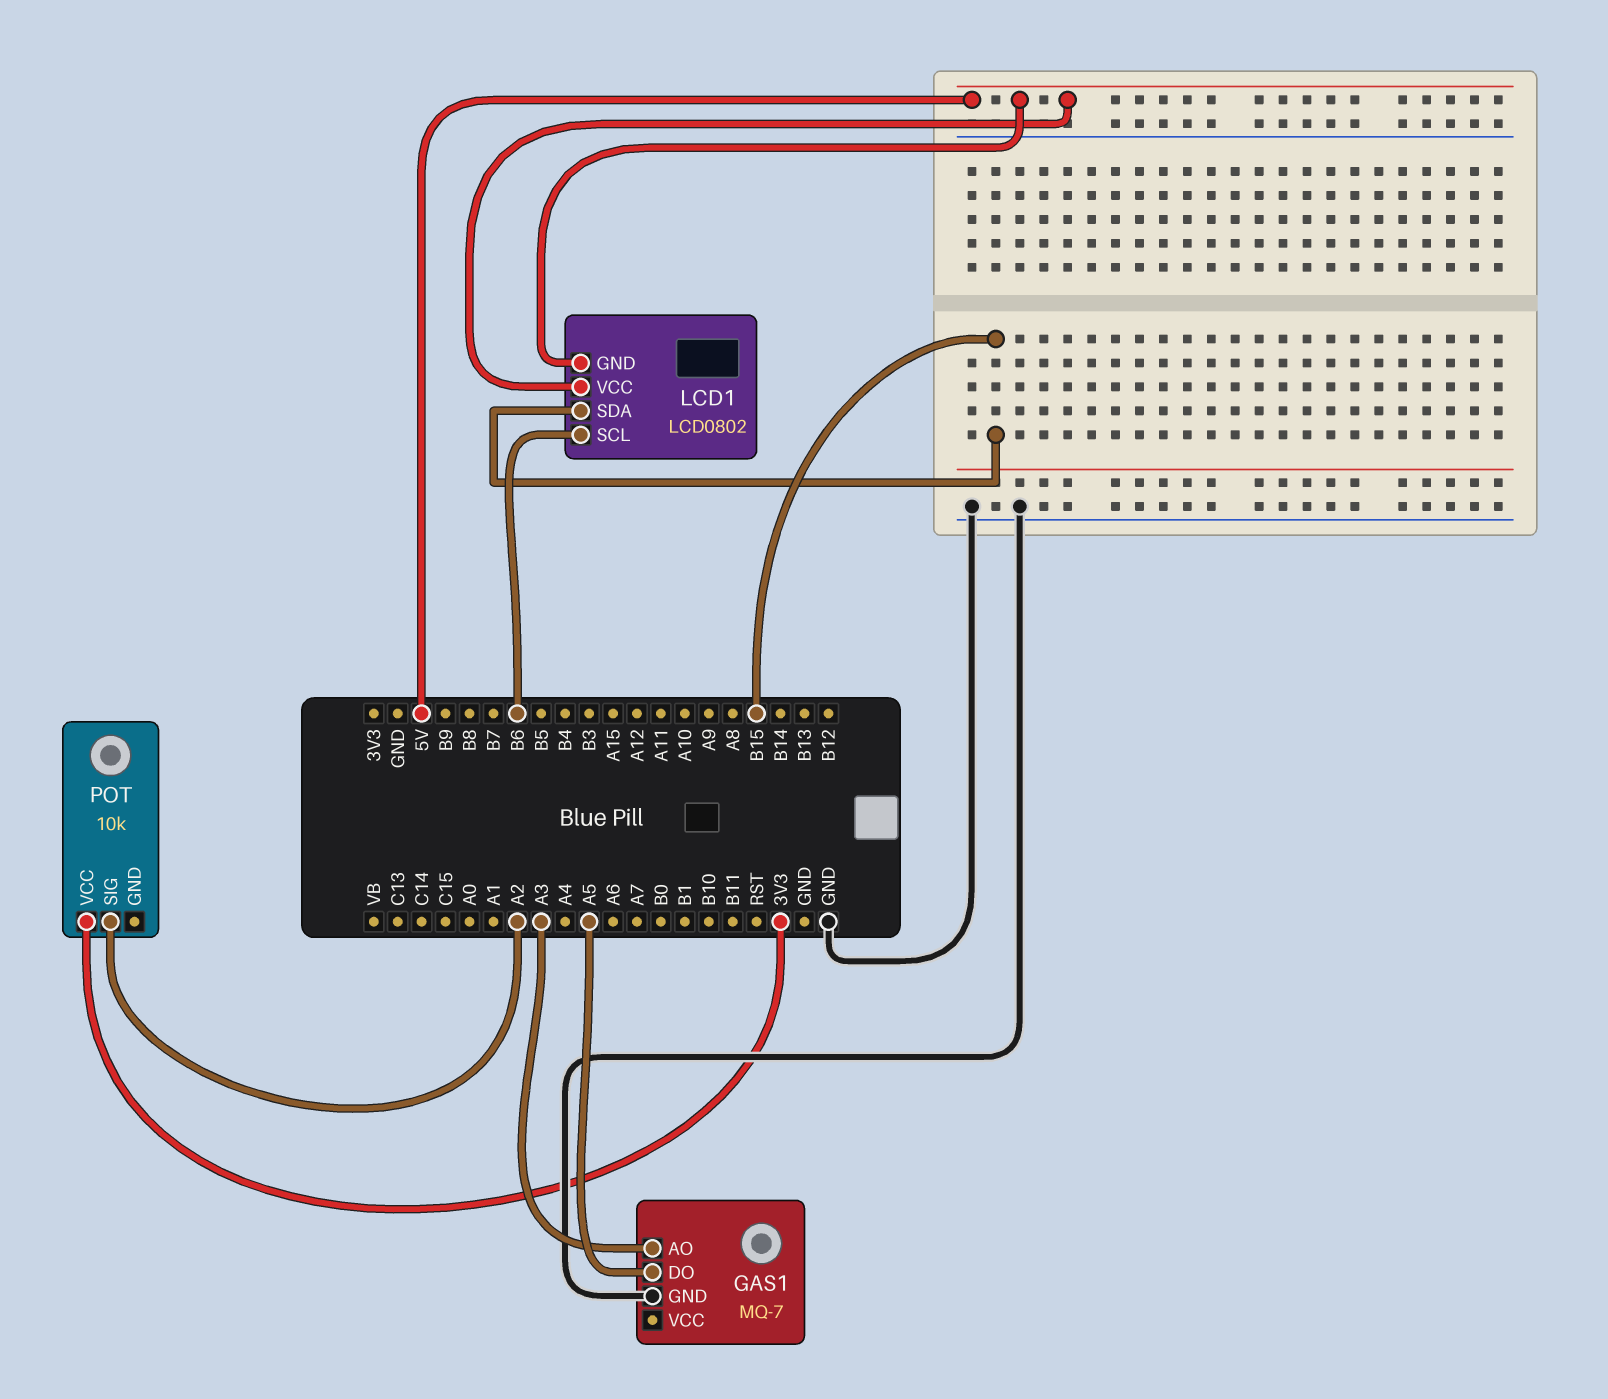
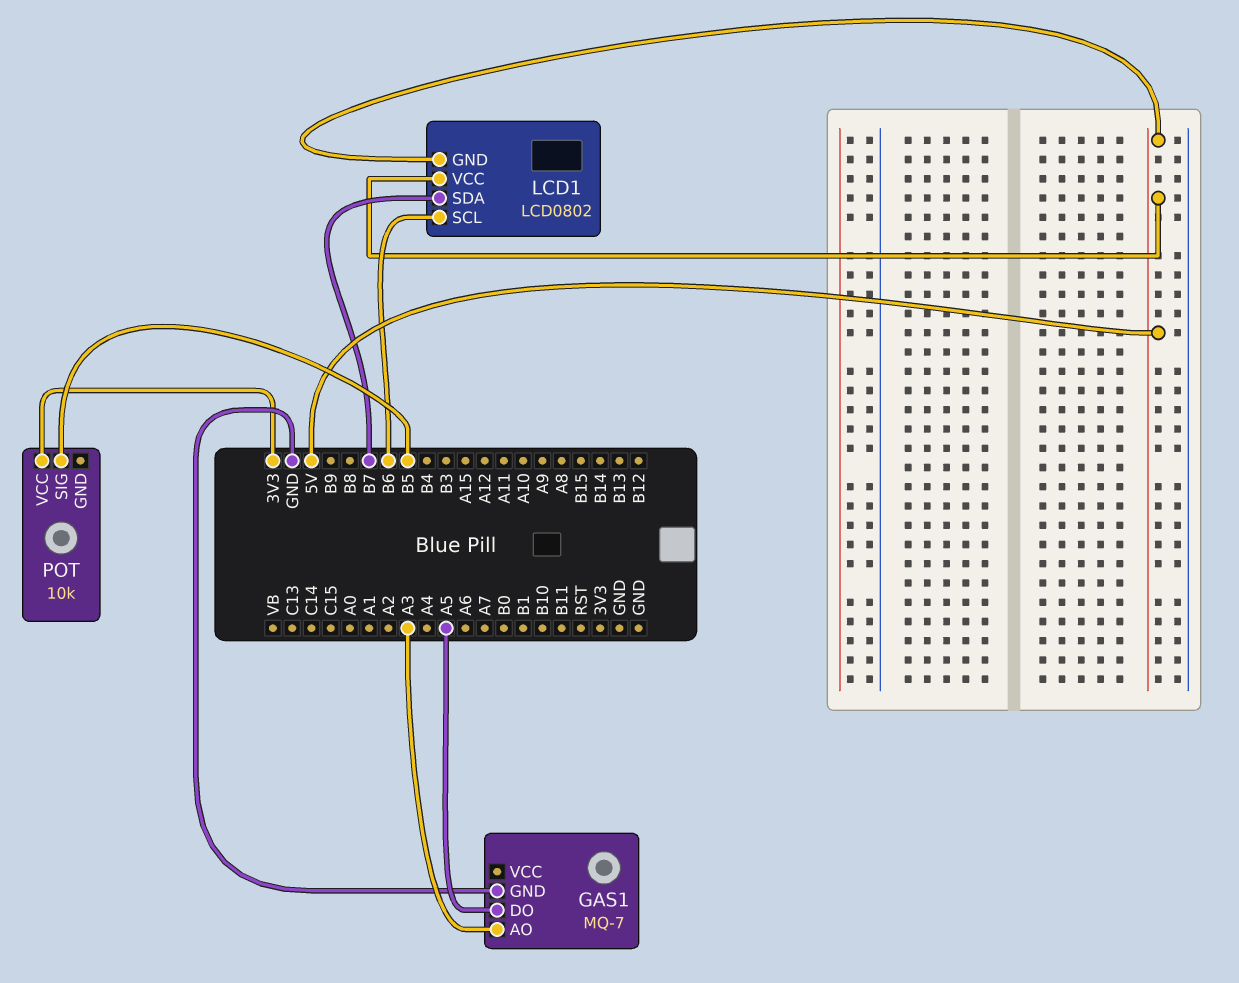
LCD1 pin SDA: B15 -> B7
POT pin SIG: A2 -> B5

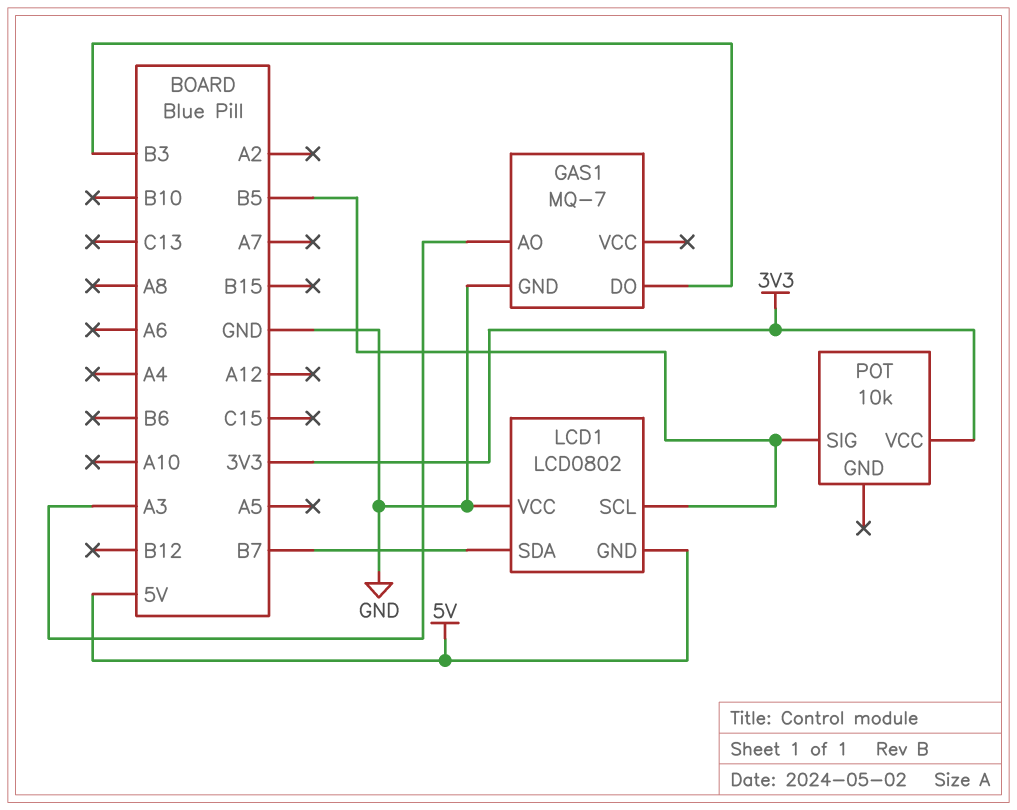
GAS1 pin DO: A5 -> B3
LCD1 pin SCL: B6 -> B5
LCD1 pin VCC: 5V -> GND

